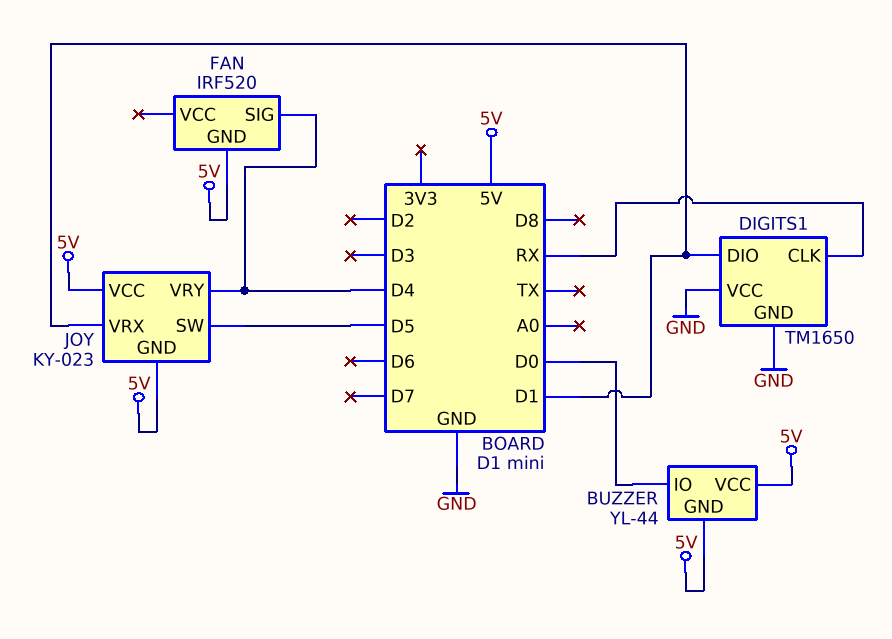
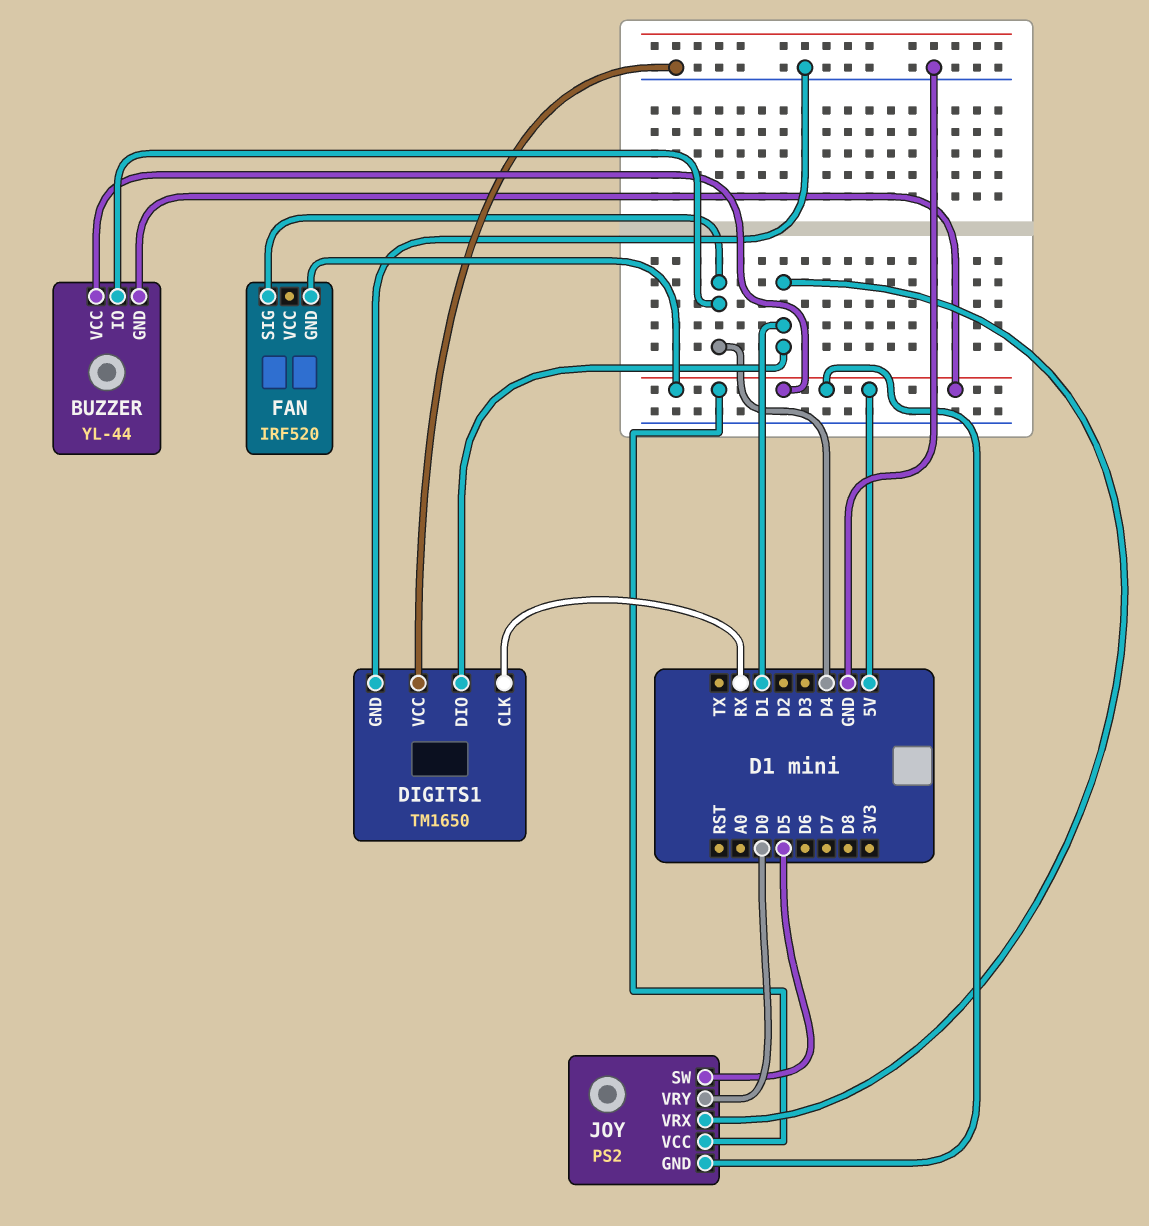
BUZZER pin IO: D0 -> D4
JOY: KY-023 -> PS2
JOY pin VRY: D4 -> D0

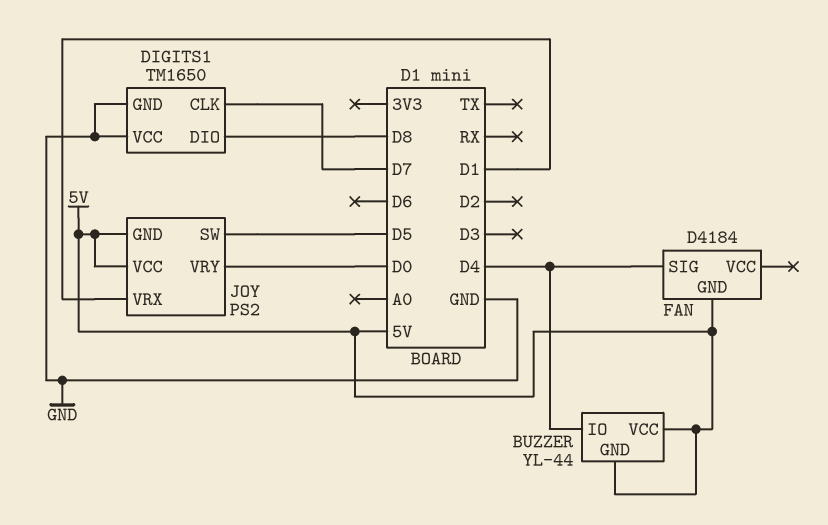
DIGITS1 pin CLK: RX -> D7
DIGITS1 pin DIO: D1 -> D8
FAN: IRF520 -> D4184

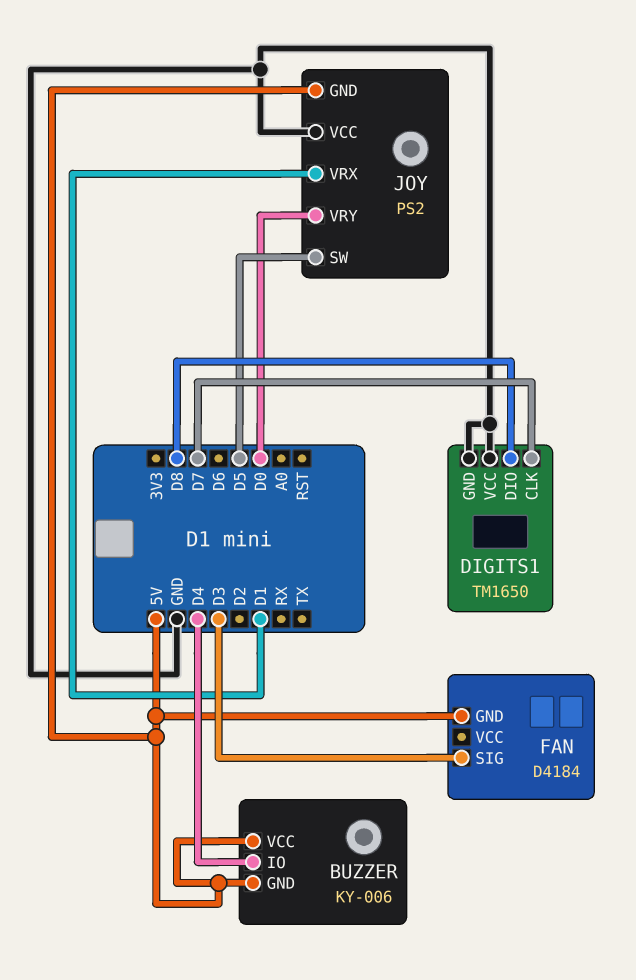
BUZZER: YL-44 -> KY-006
FAN pin SIG: D4 -> D3
JOY pin VCC: 5V -> GND

